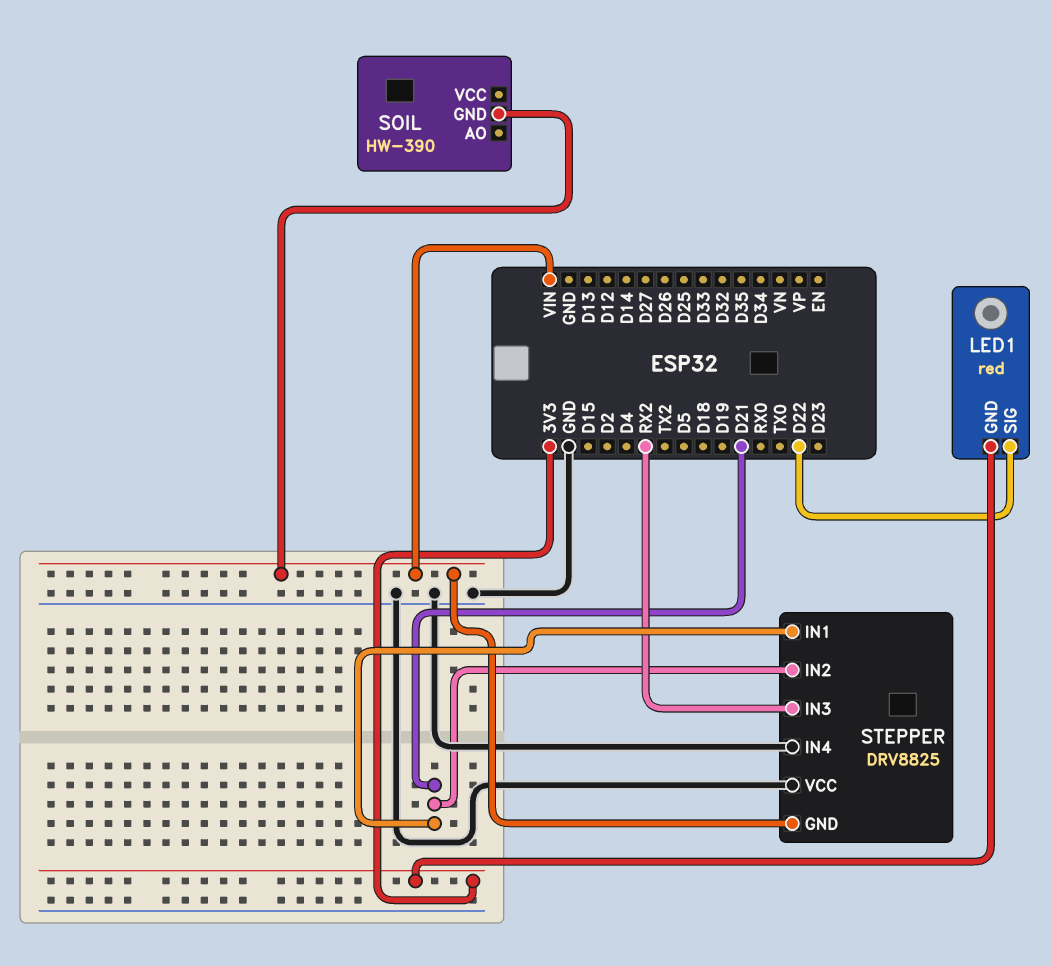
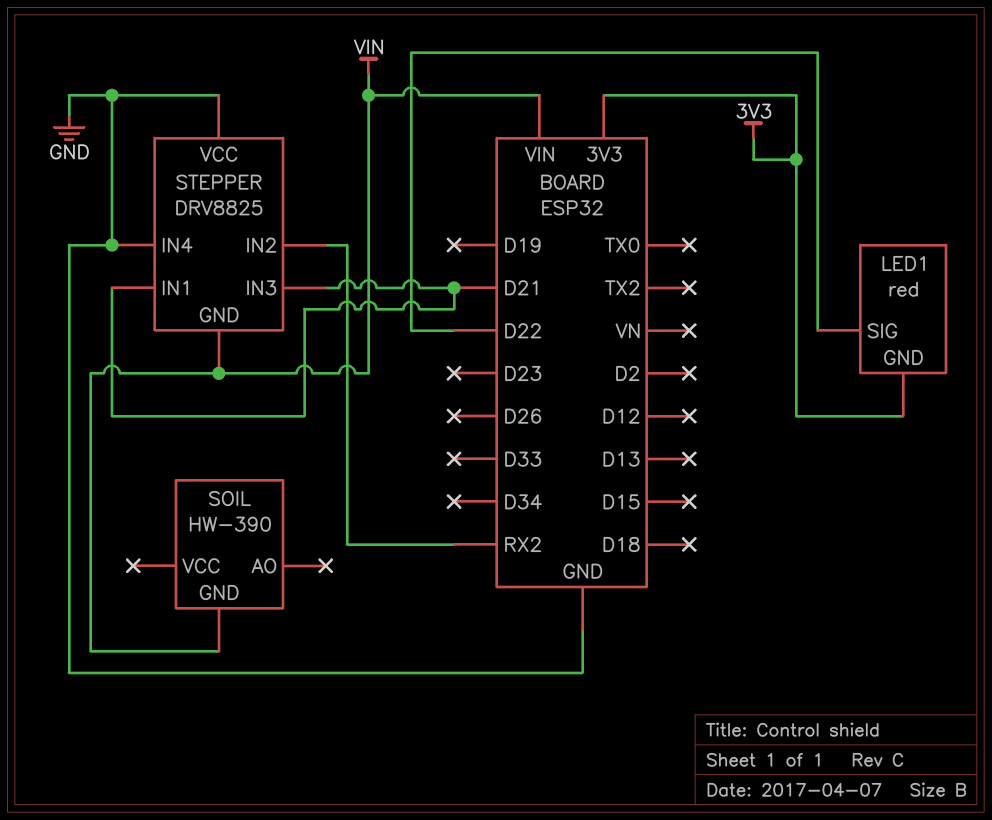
STEPPER pin IN2: D21 -> RX2
STEPPER pin IN3: RX2 -> D21

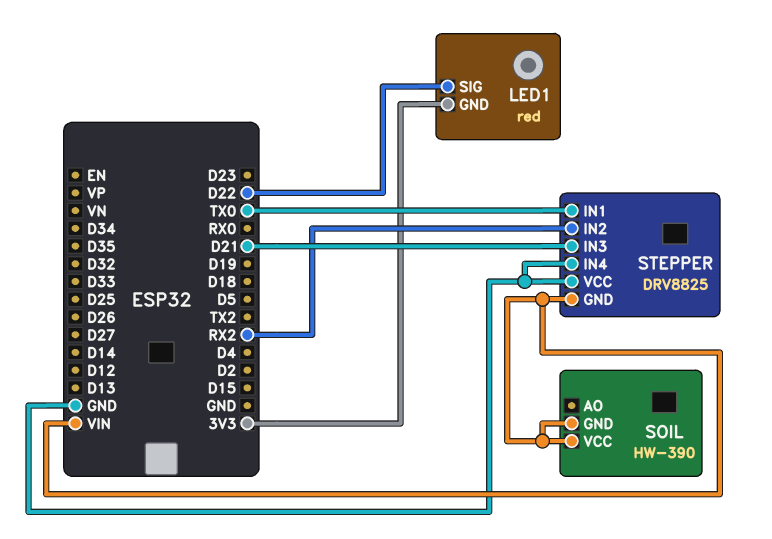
SOIL pin VCC: none -> VIN
STEPPER pin IN1: D21 -> TX0

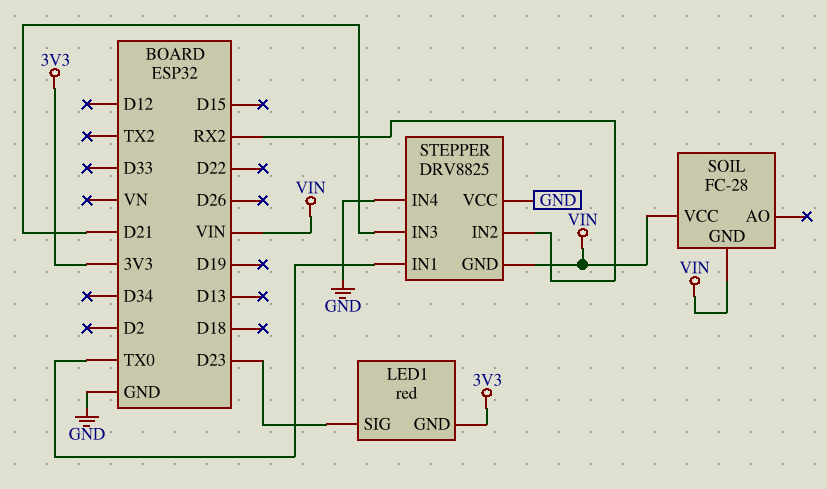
LED1 pin SIG: D22 -> D23
SOIL: HW-390 -> FC-28

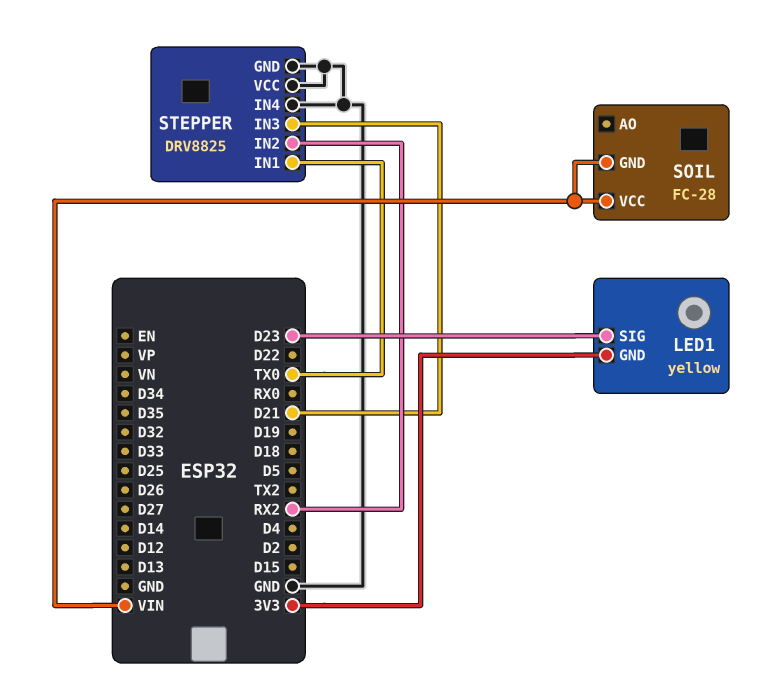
LED1: red -> yellow
STEPPER pin GND: VIN -> GND

